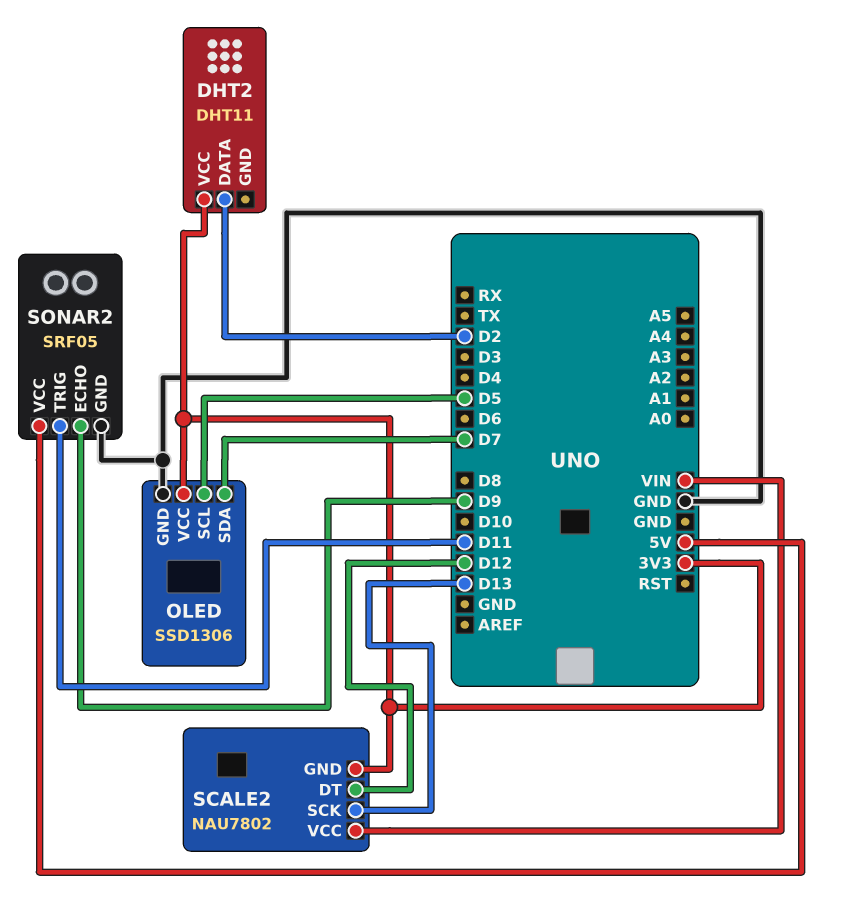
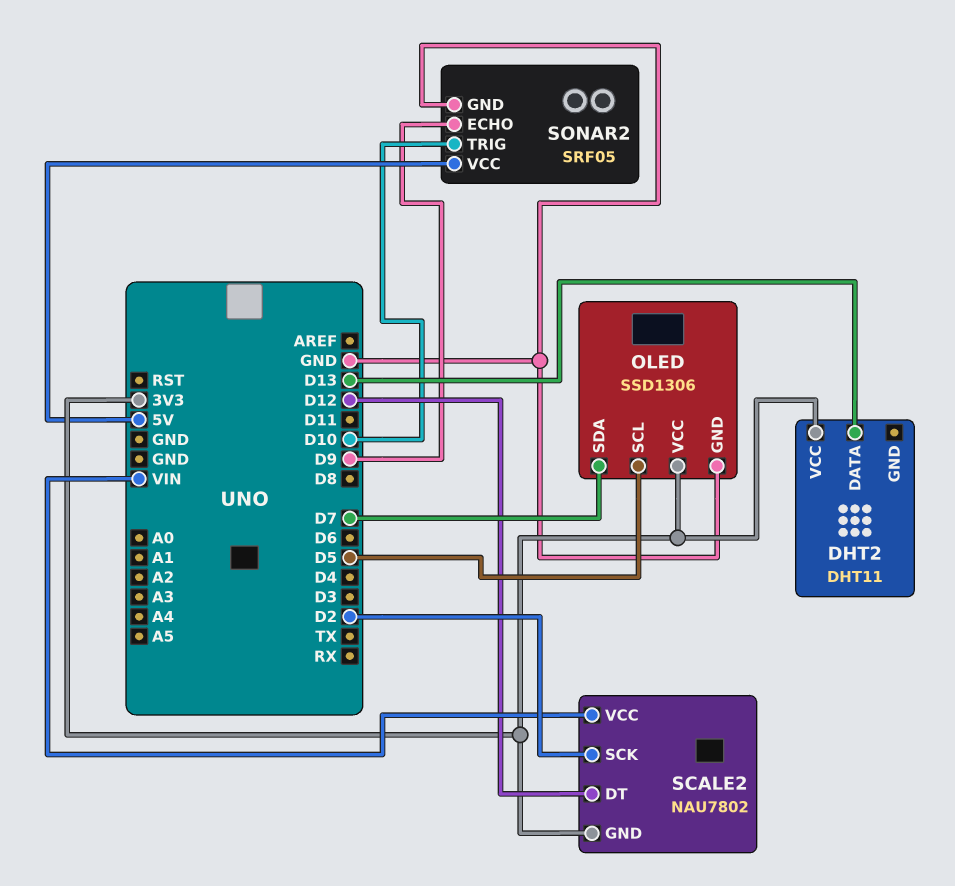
DHT2 pin DATA: D2 -> D13
SCALE2 pin SCK: D13 -> D2
SONAR2 pin TRIG: D11 -> D10

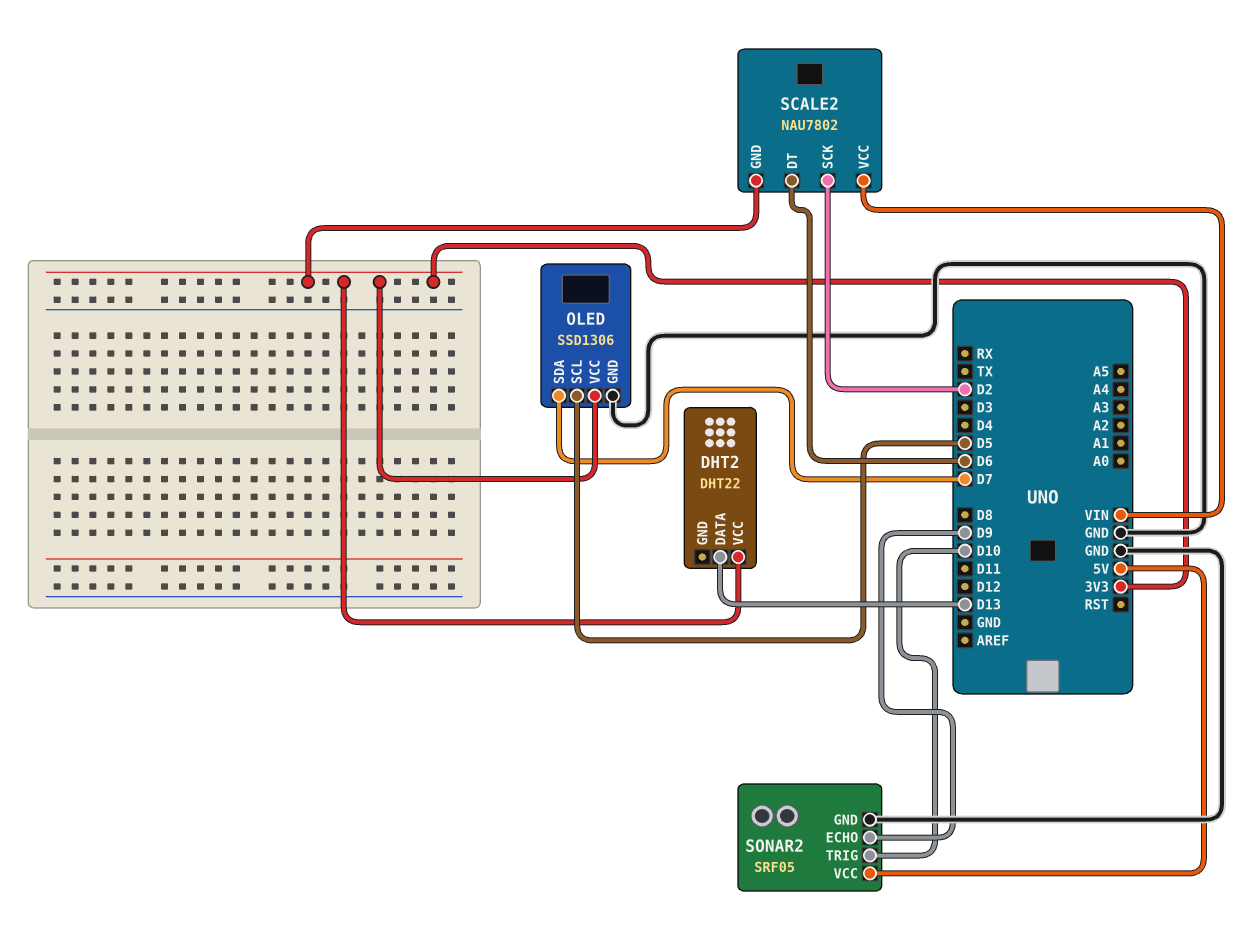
DHT2: DHT11 -> DHT22
SCALE2 pin DT: D12 -> D6

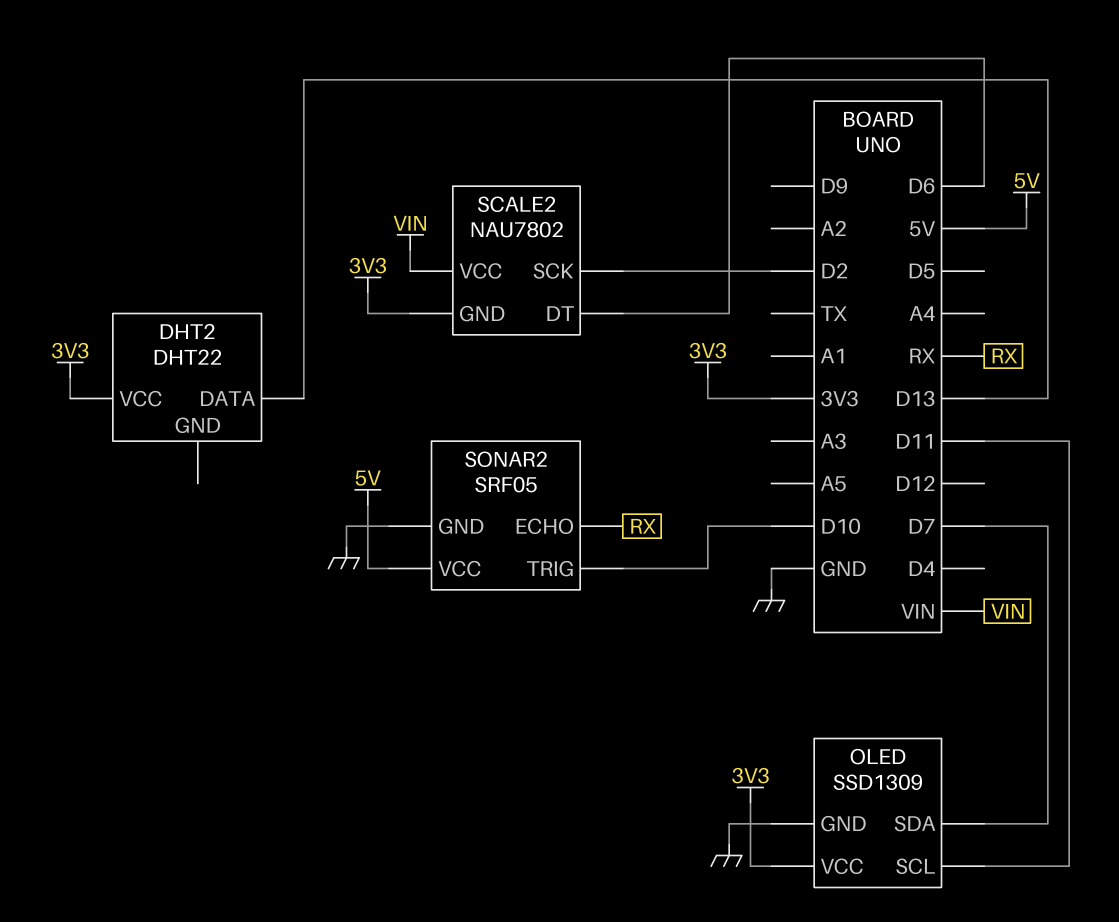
OLED: SSD1306 -> SSD1309
OLED pin SCL: D5 -> D11
SONAR2 pin ECHO: D9 -> RX

